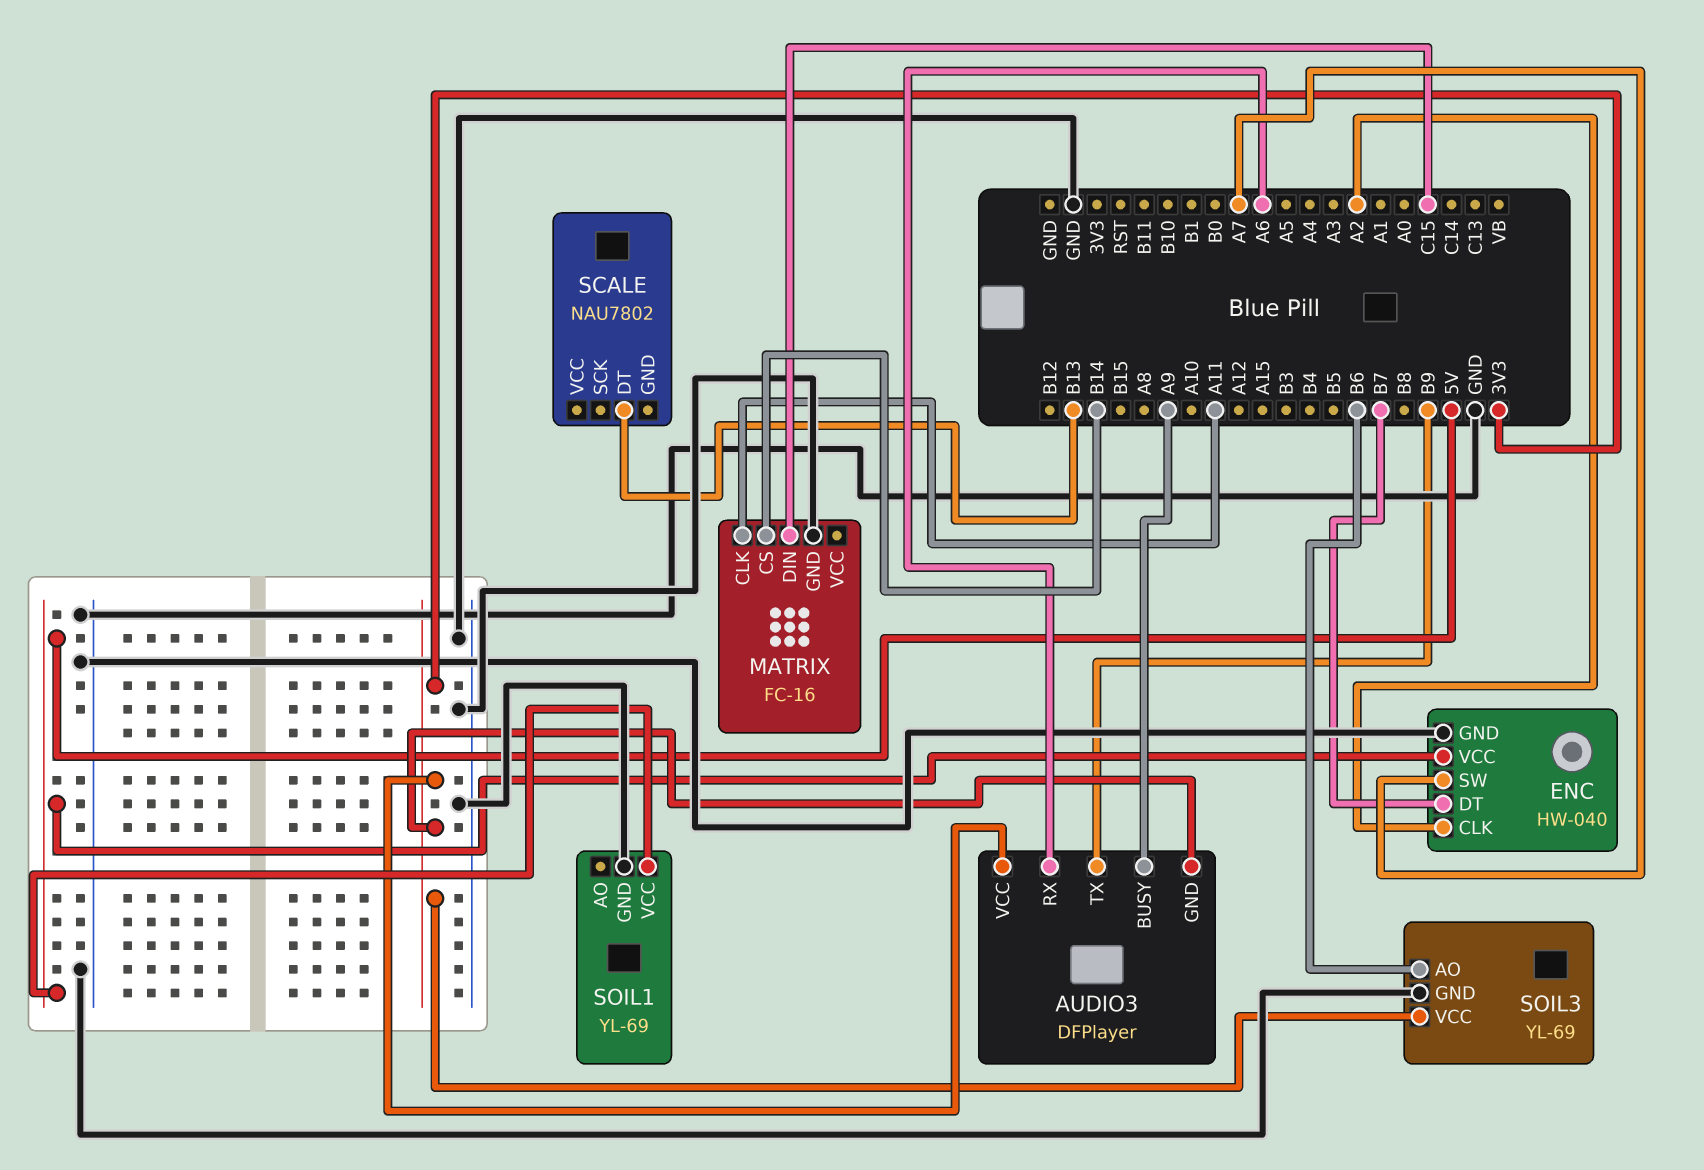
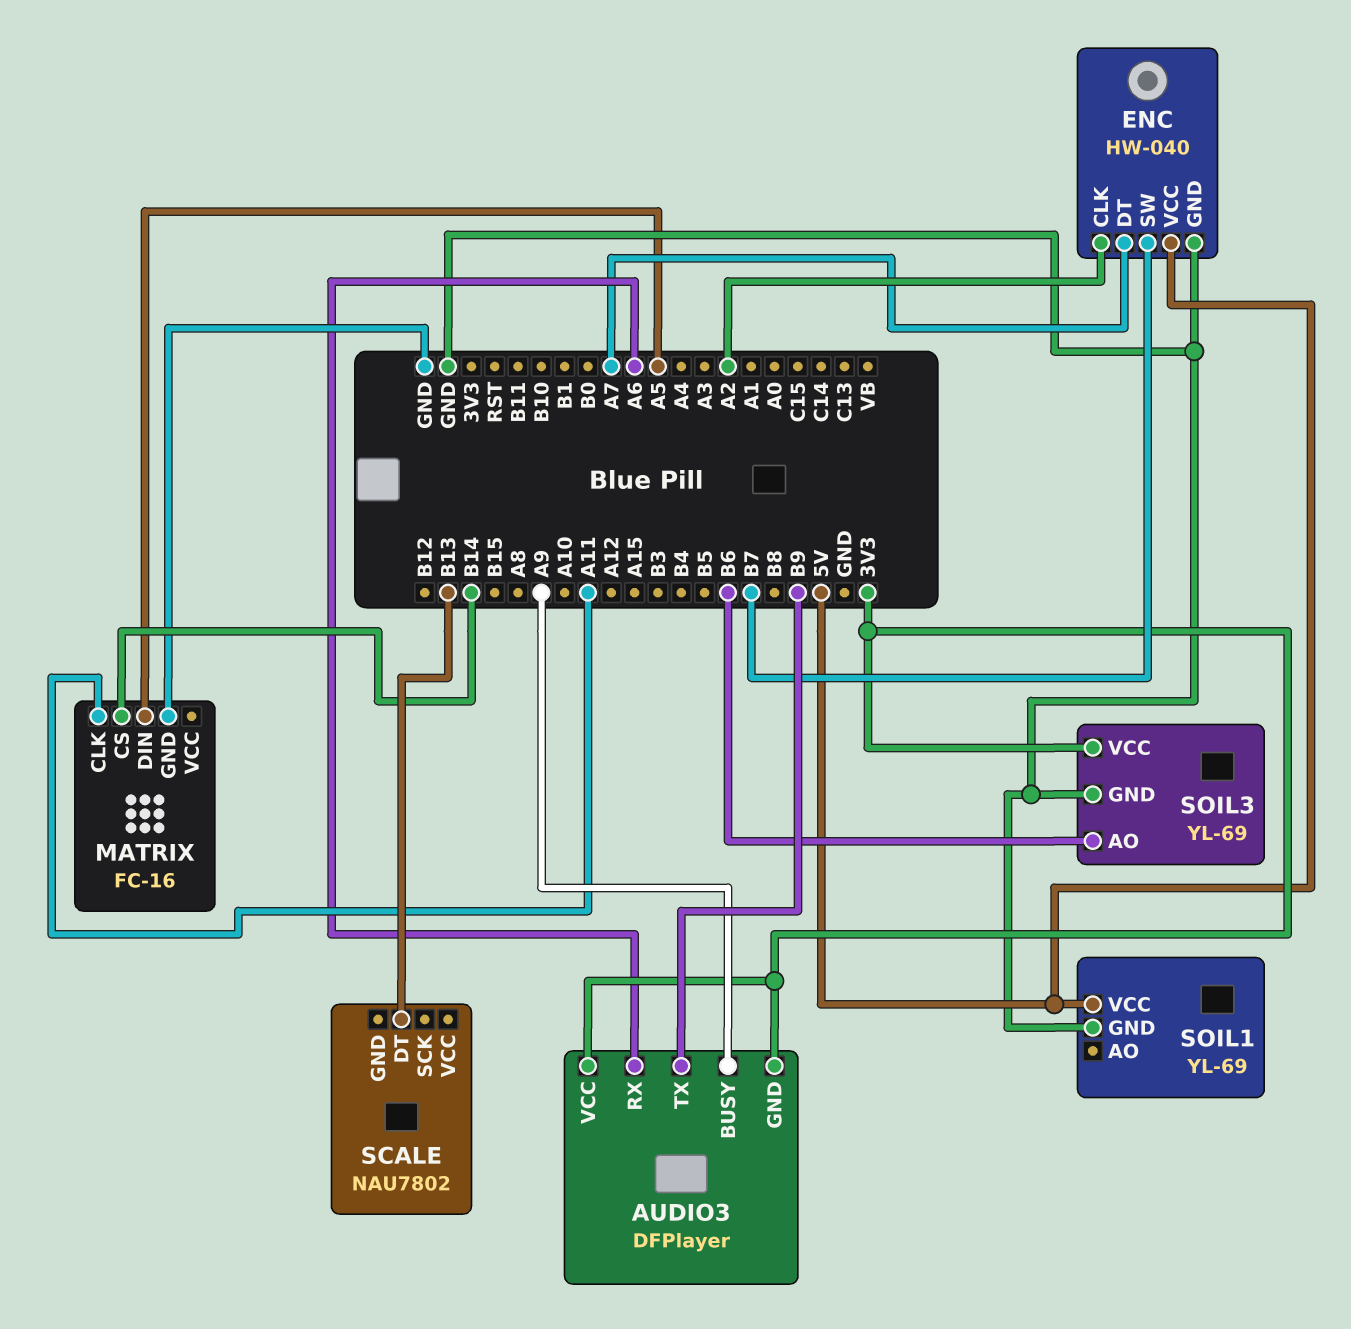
ENC pin DT: B7 -> A7
ENC pin SW: A7 -> B7
MATRIX pin DIN: C15 -> A5

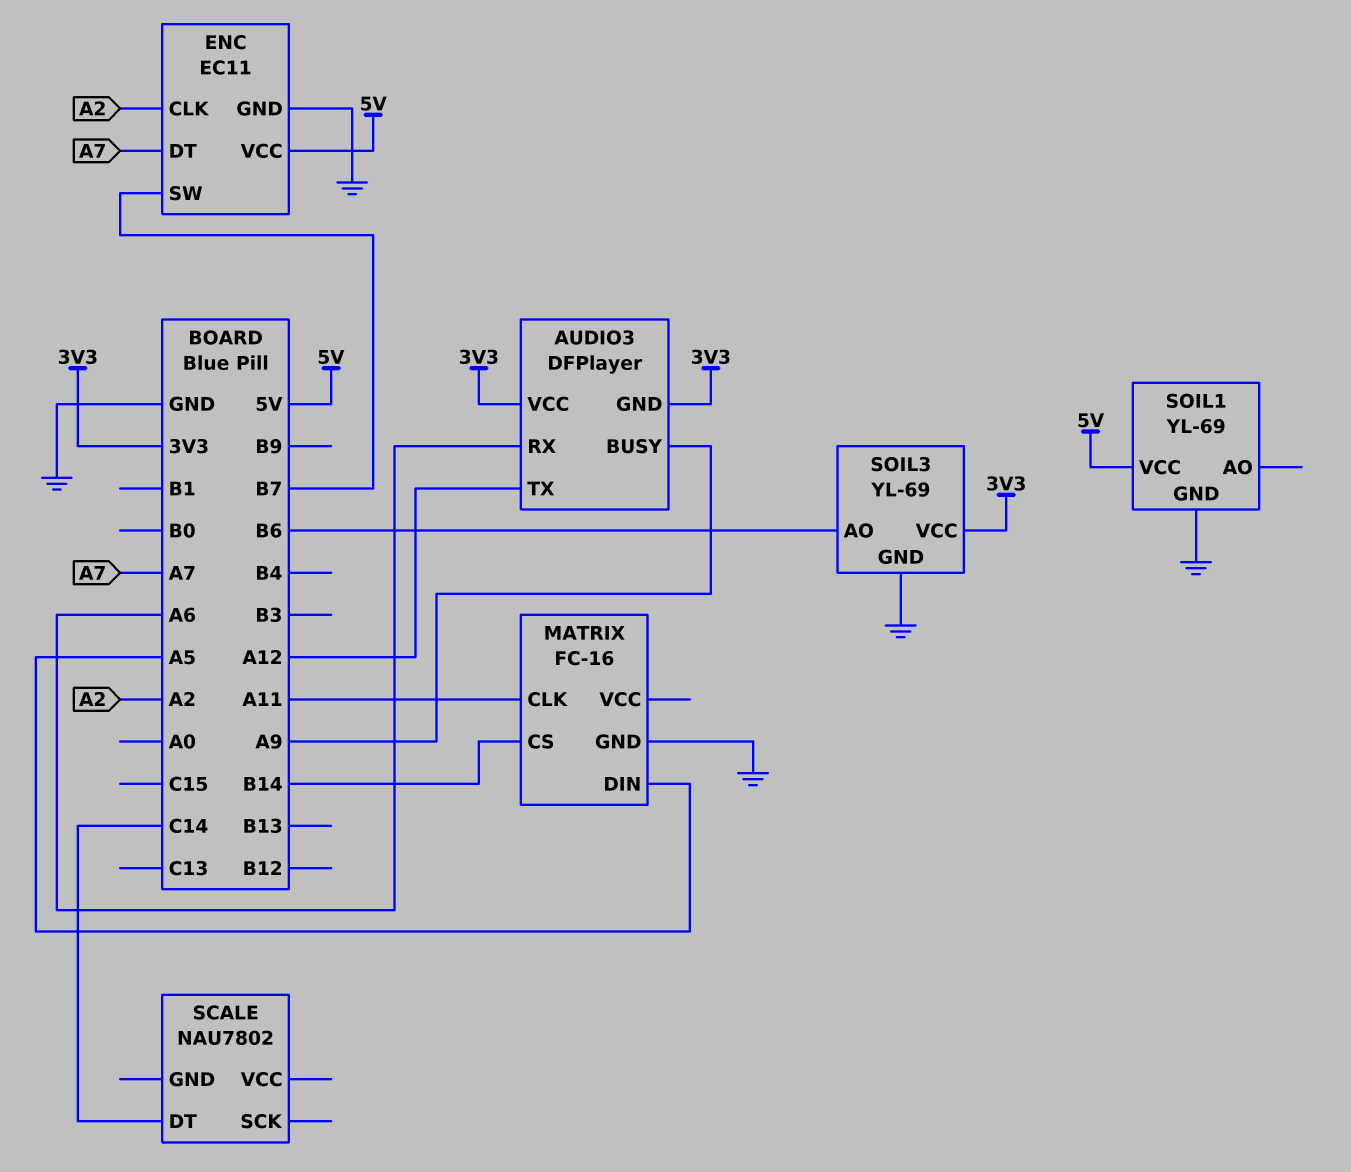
AUDIO3 pin TX: B9 -> A12
ENC: HW-040 -> EC11
SCALE pin DT: B13 -> C14

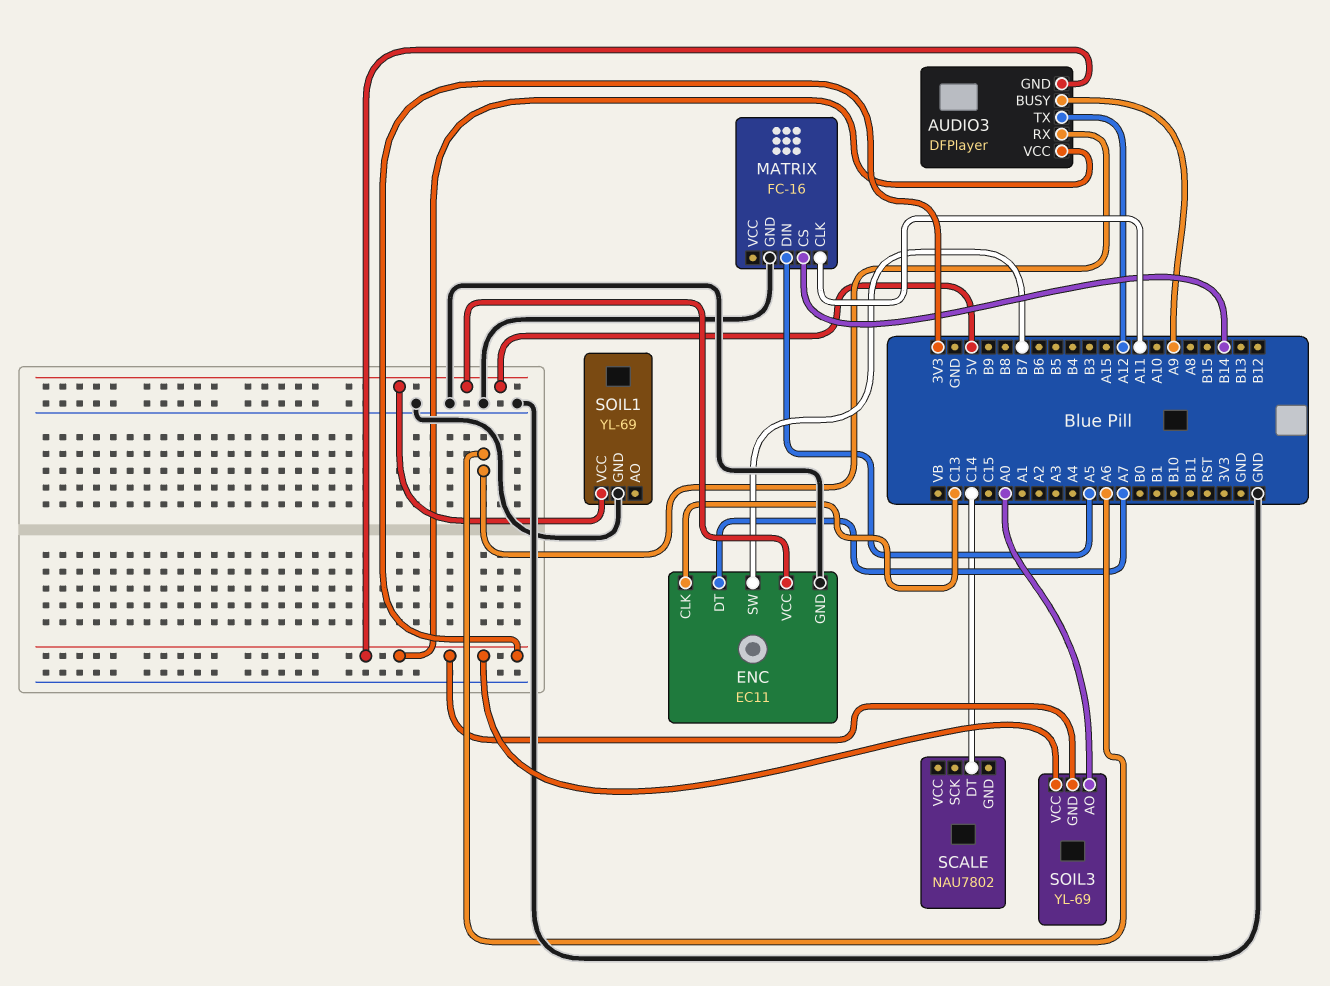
ENC pin CLK: A2 -> C13
SOIL3 pin AO: B6 -> A0
SOIL3 pin GND: GND -> 3V3

